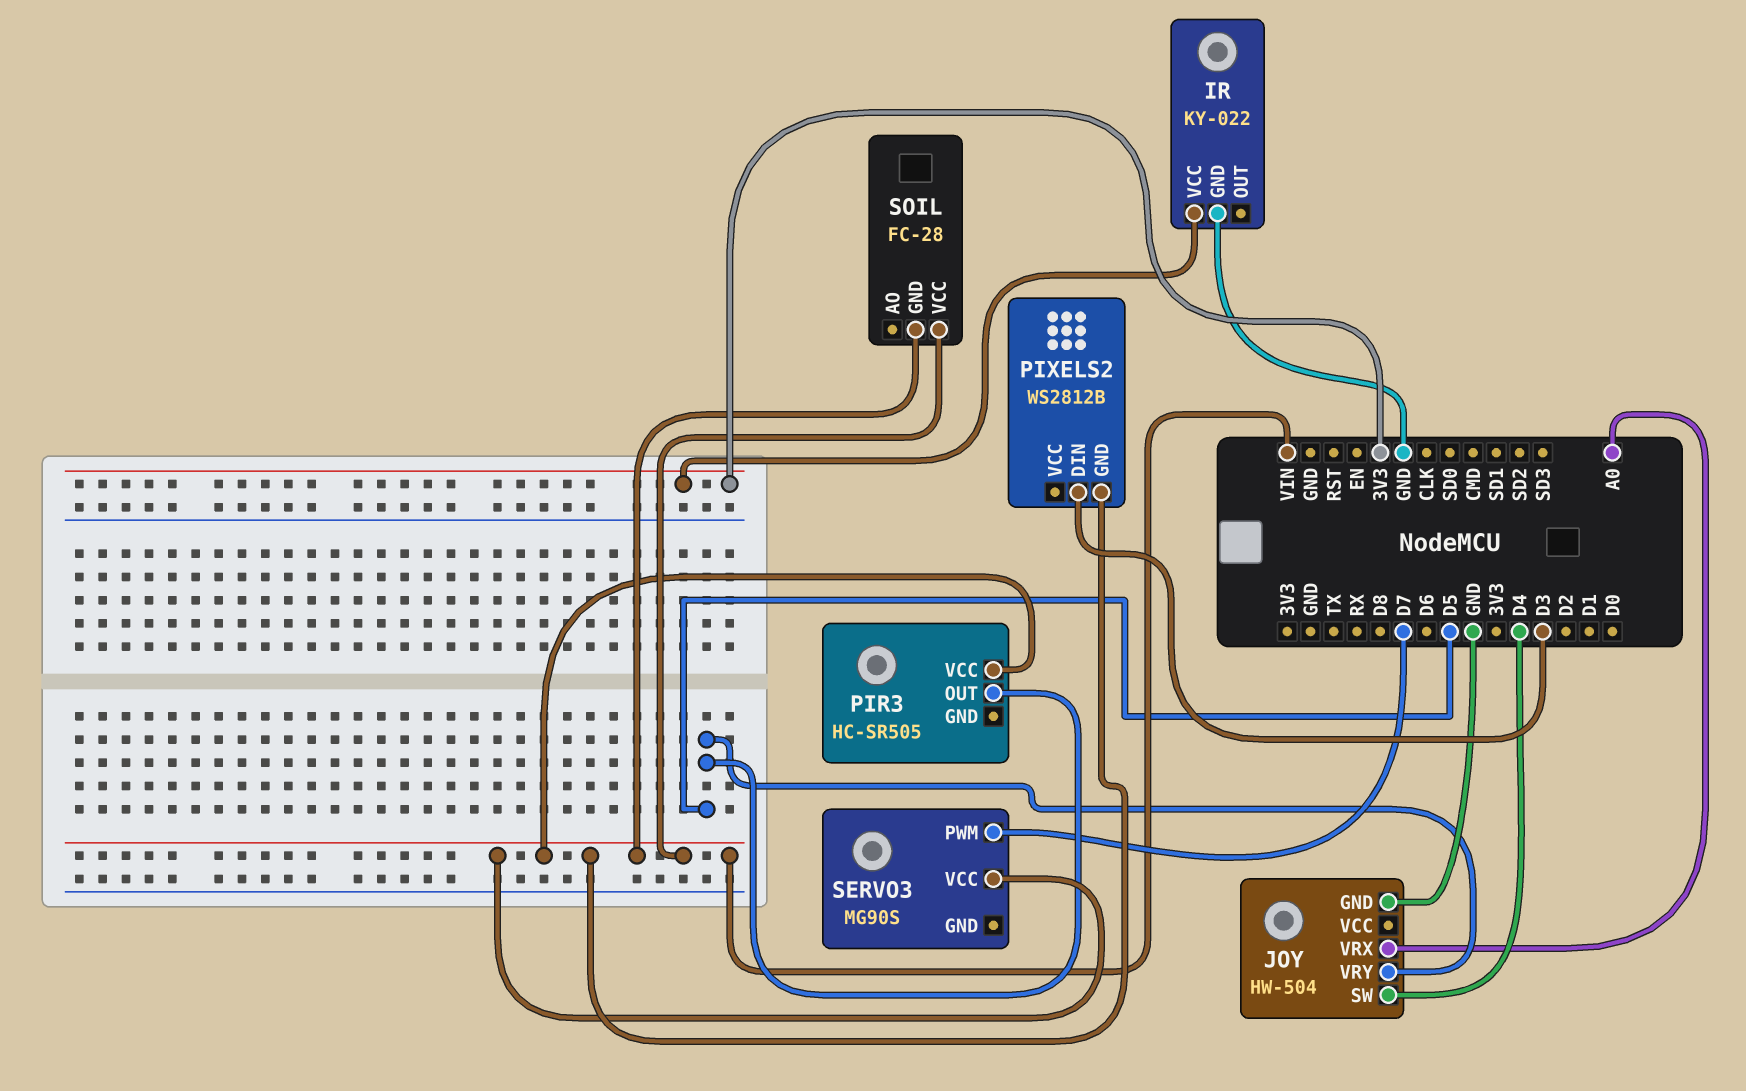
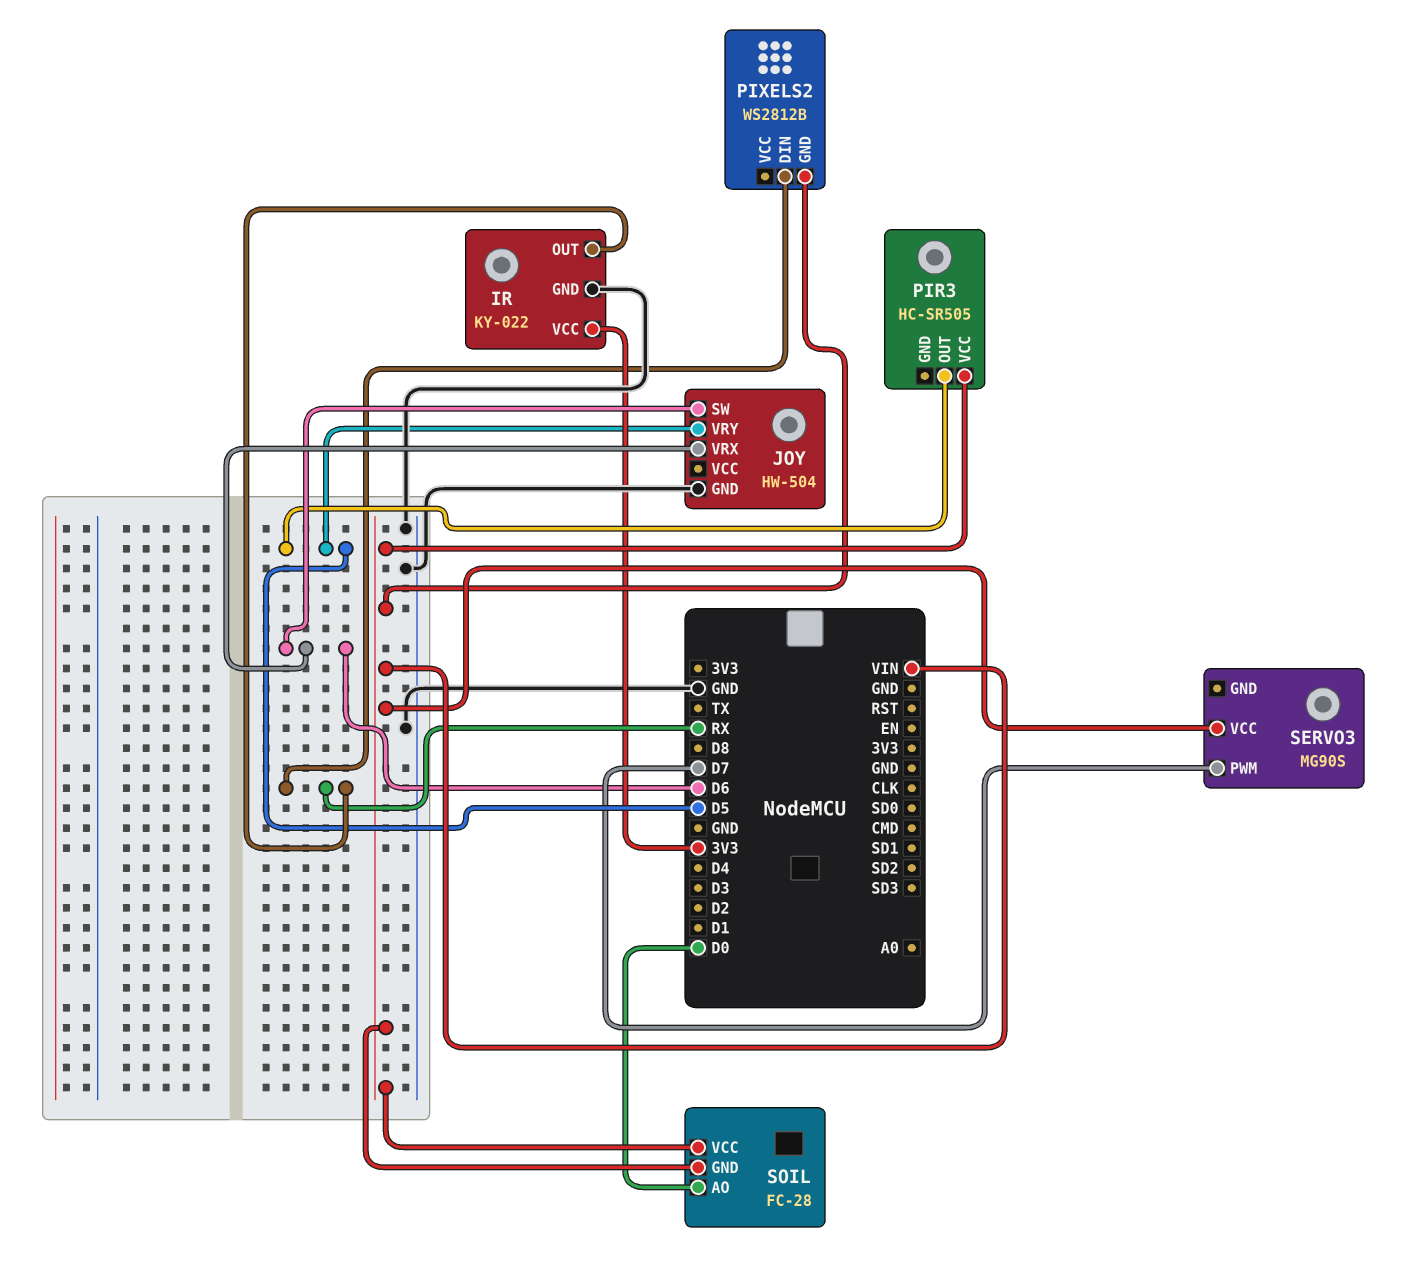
IR pin OUT: none -> RX
JOY pin SW: D4 -> D6
JOY pin VRX: A0 -> D6
PIXELS2 pin DIN: D3 -> RX
SOIL pin AO: none -> D0

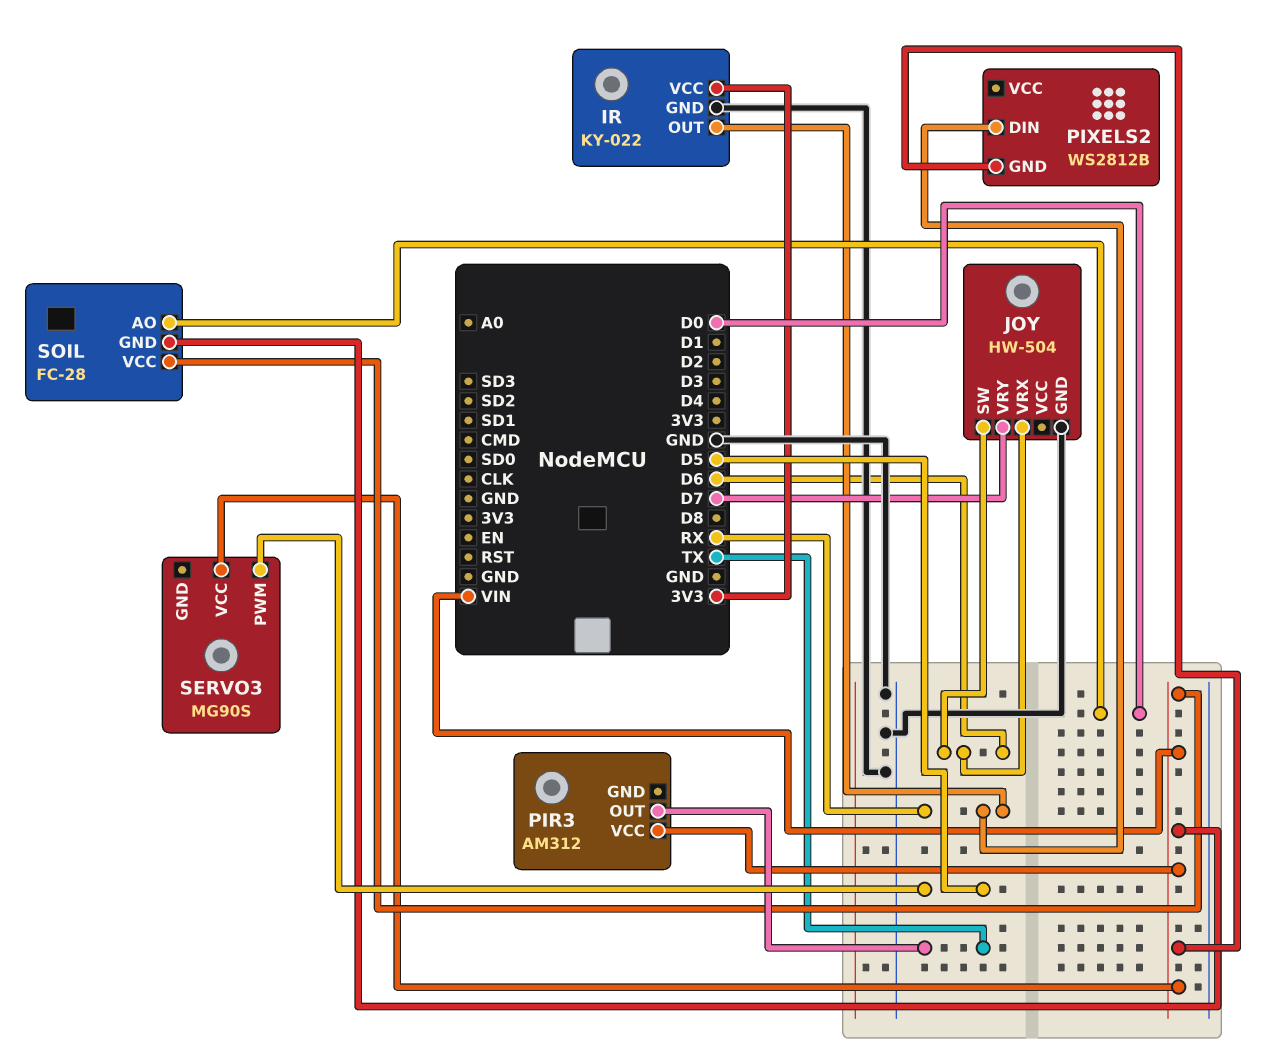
JOY pin VRY: D5 -> D7
PIR3: HC-SR505 -> AM312
PIR3 pin OUT: D5 -> TX
SERVO3 pin PWM: D7 -> D5

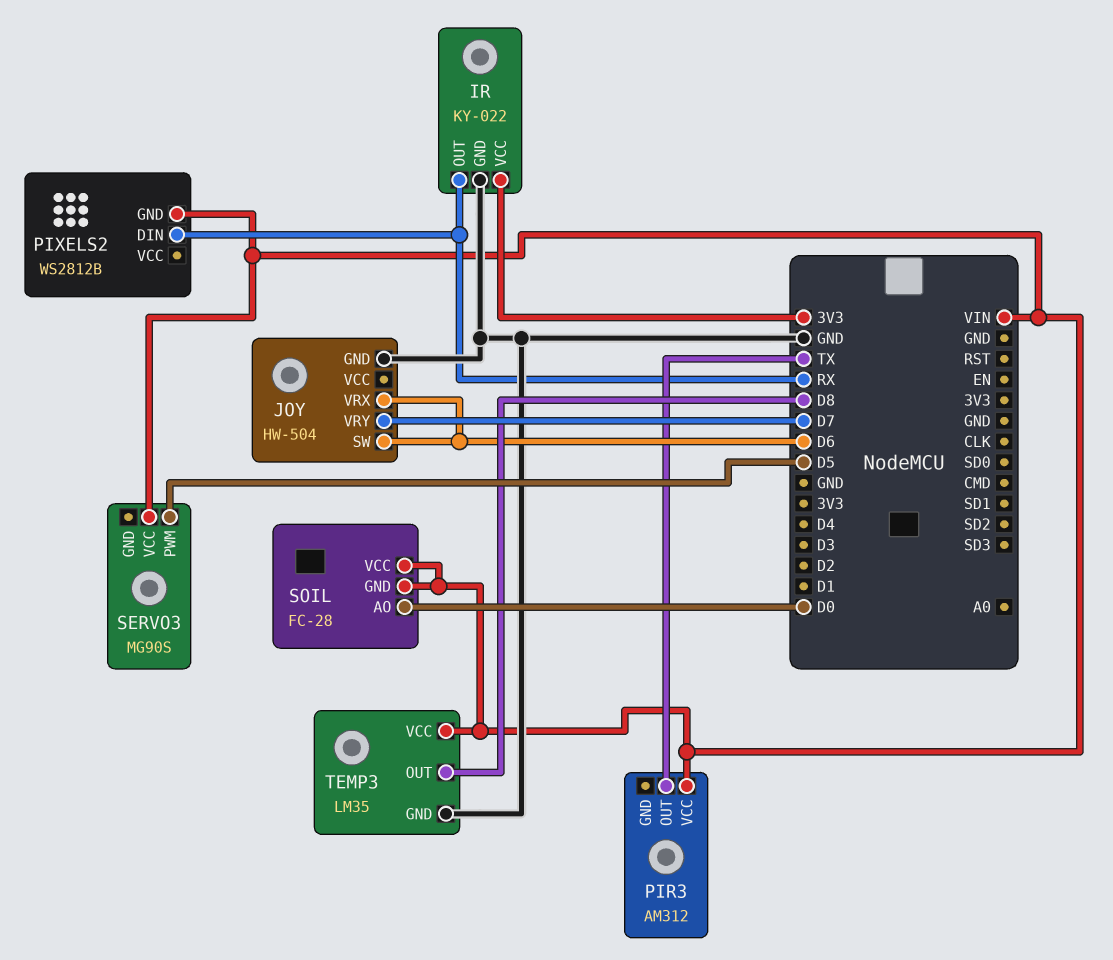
TEMP3: none -> LM35
TEMP3 pin GND: none -> GND
TEMP3 pin OUT: none -> D8
TEMP3 pin VCC: none -> VIN

